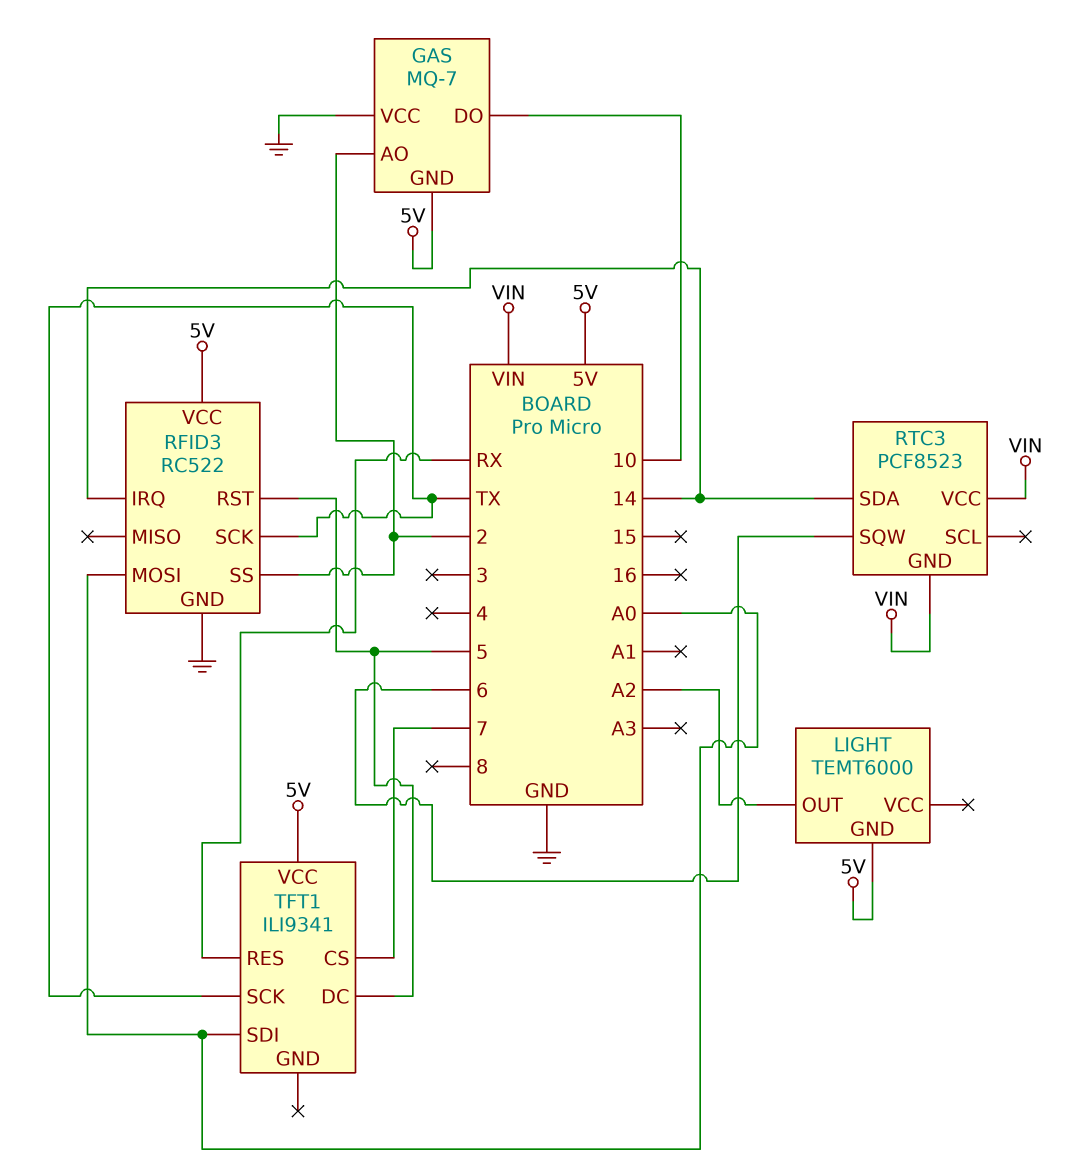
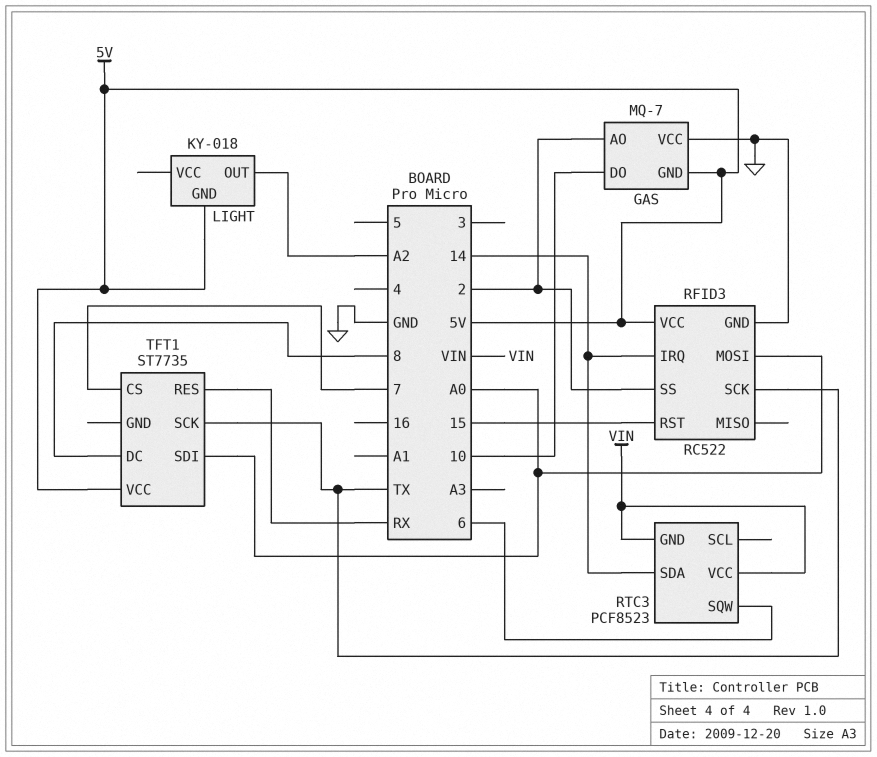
LIGHT: TEMT6000 -> KY-018
RFID3 pin RST: 5 -> 15
TFT1: ILI9341 -> ST7735
TFT1 pin DC: 5 -> 8

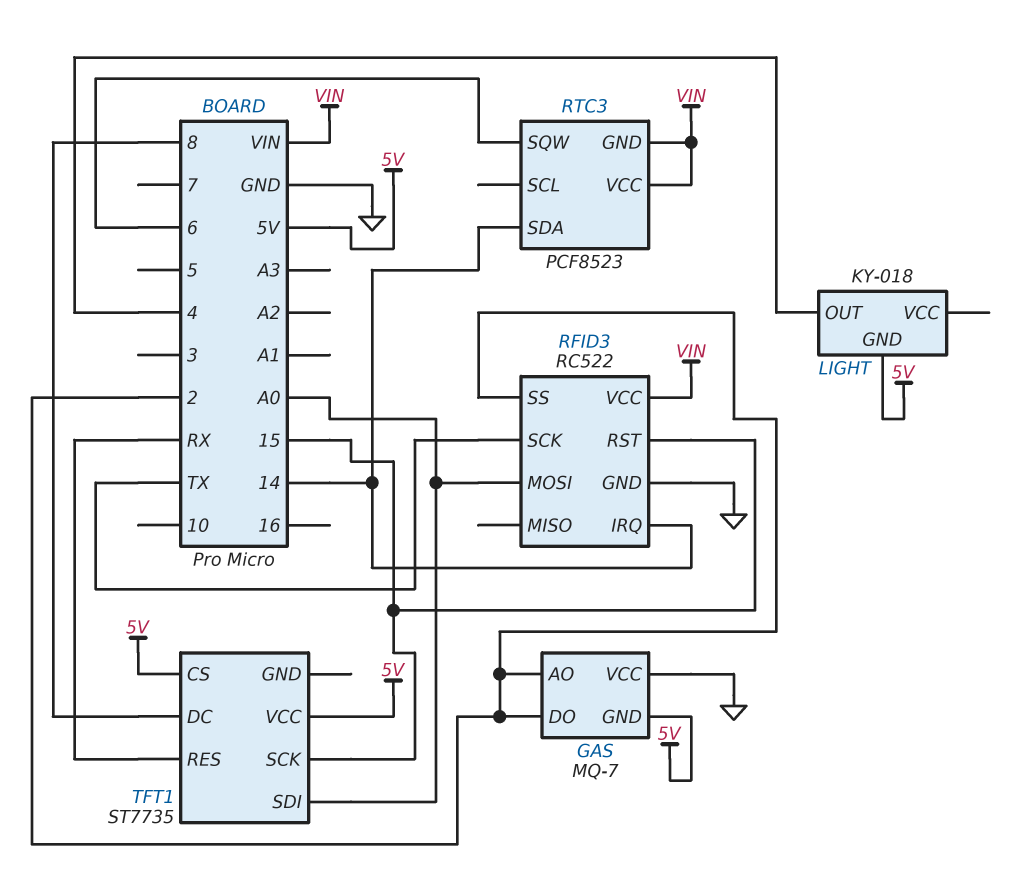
GAS pin DO: 10 -> 2
LIGHT pin OUT: A2 -> 4
RFID3 pin VCC: 5V -> VIN
TFT1 pin CS: 7 -> 5V
TFT1 pin SCK: TX -> 15

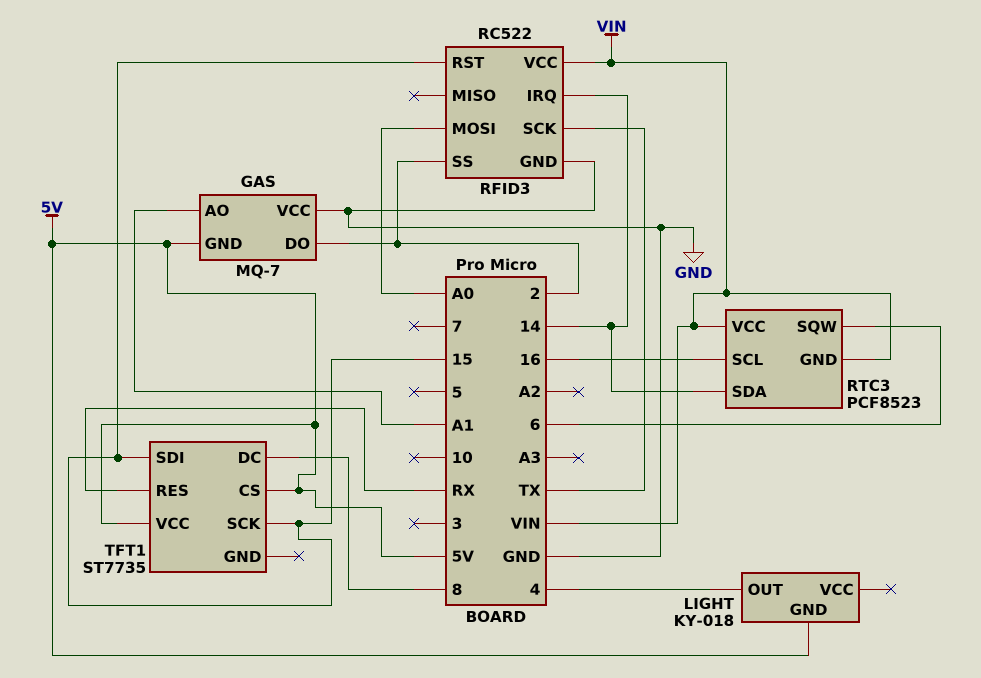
GAS pin AO: 2 -> A1
RTC3 pin SCL: none -> 16
TFT1 pin SDI: A0 -> 15

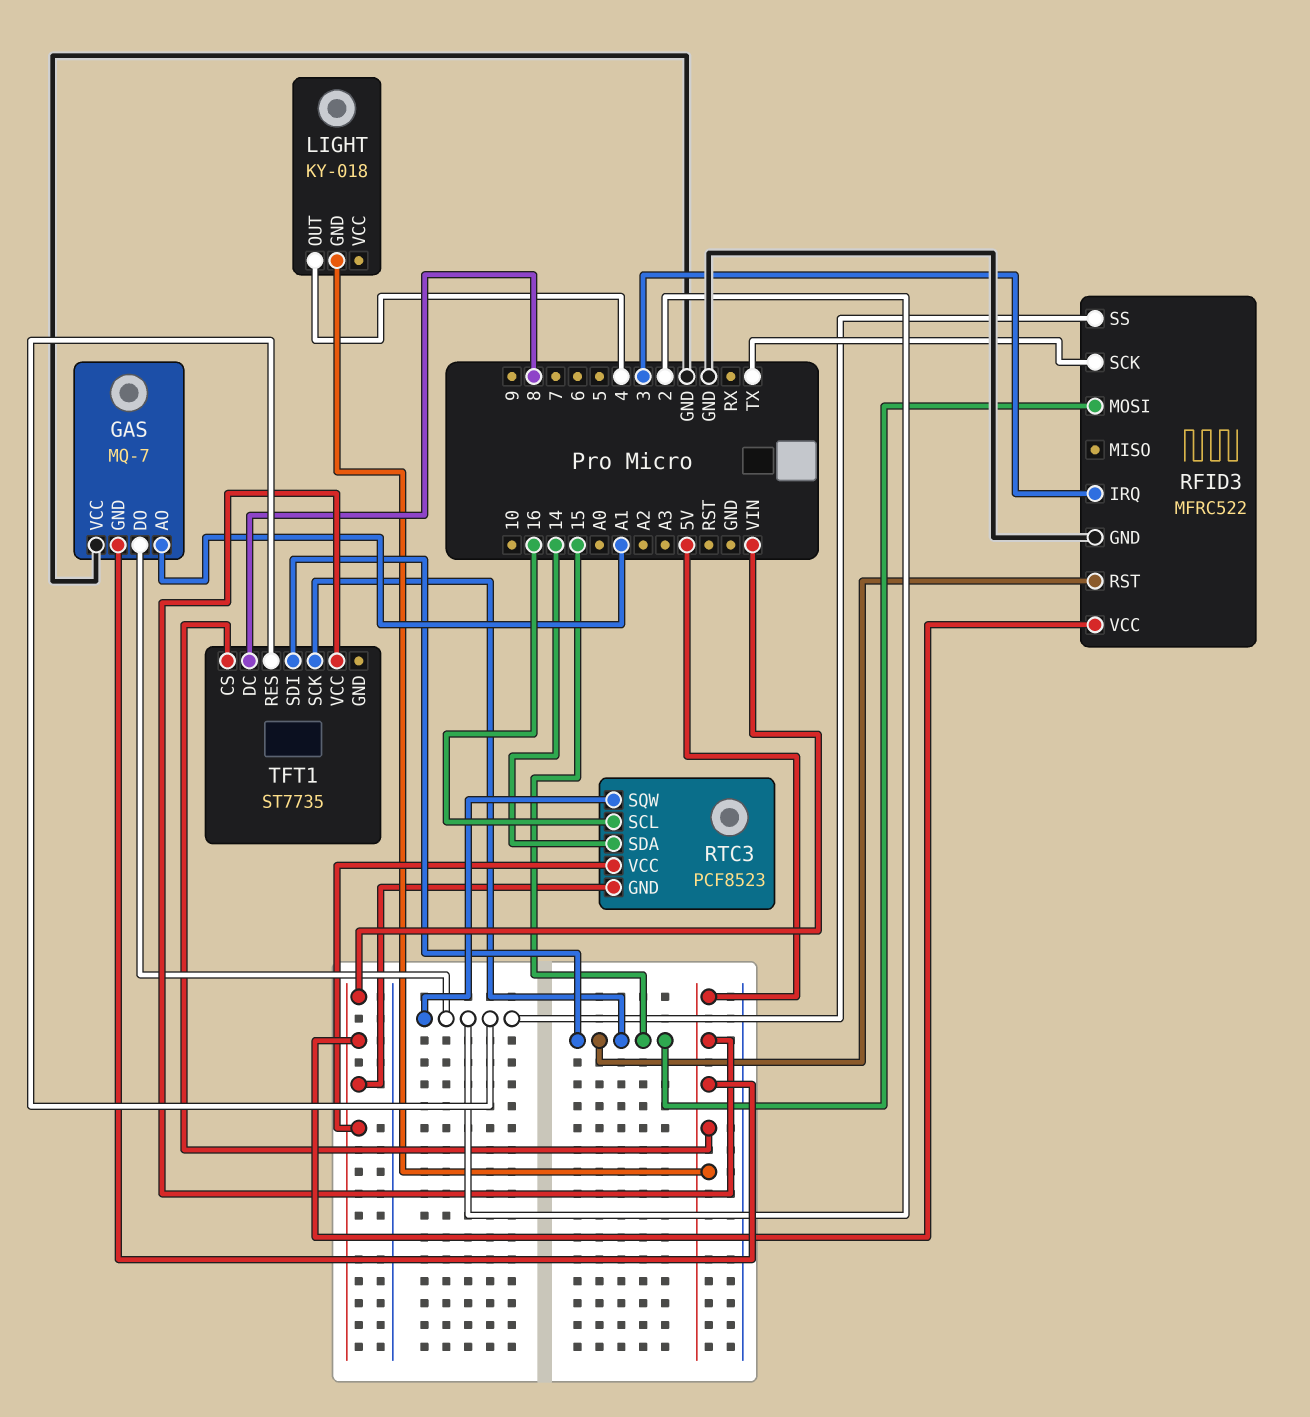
RFID3: RC522 -> MFRC522
RFID3 pin IRQ: 14 -> 3
RFID3 pin MOSI: A0 -> 15
RTC3 pin SQW: 6 -> 2
TFT1 pin RES: RX -> 2

